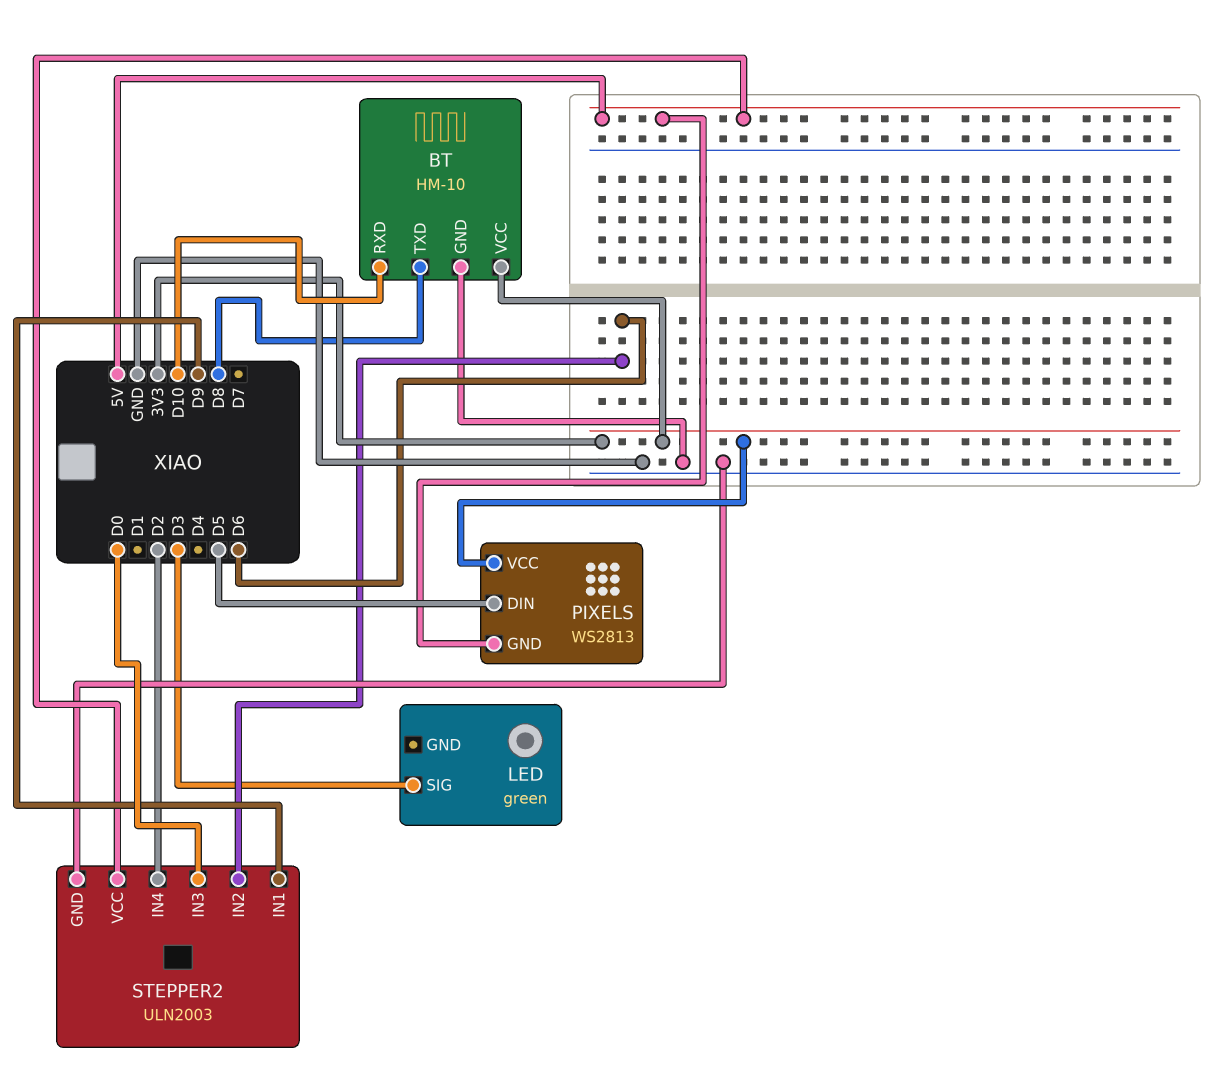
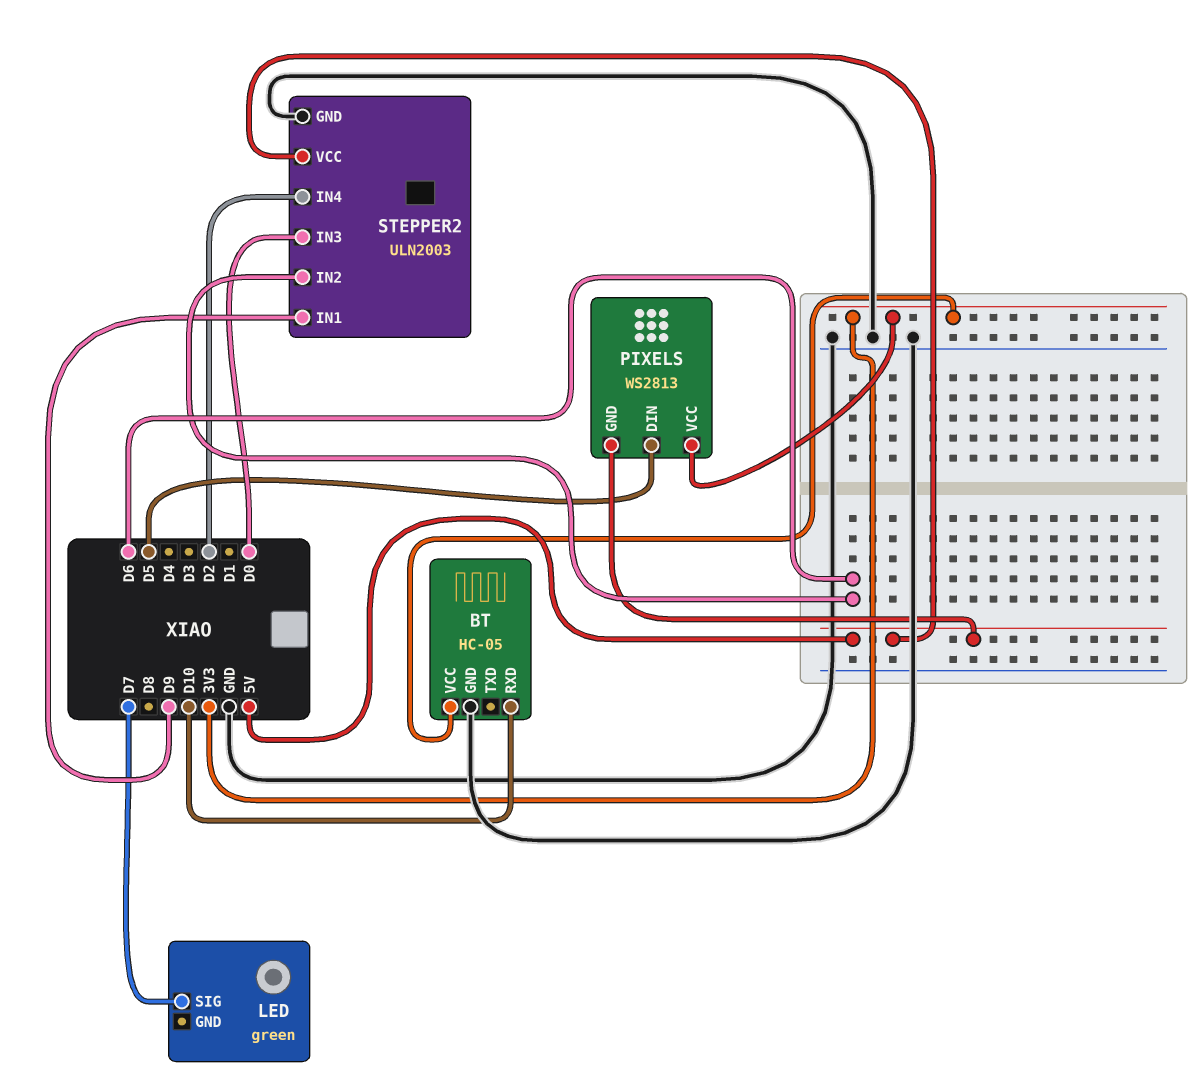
BT: HM-10 -> HC-05
BT pin TXD: D8 -> none
LED pin SIG: D3 -> D7

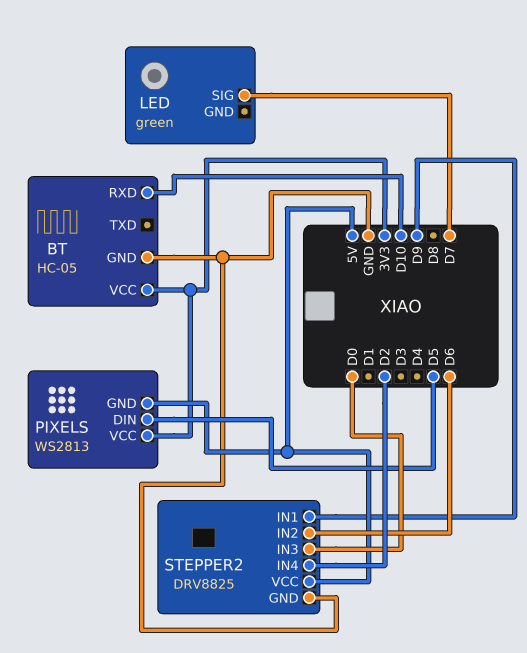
STEPPER2: ULN2003 -> DRV8825

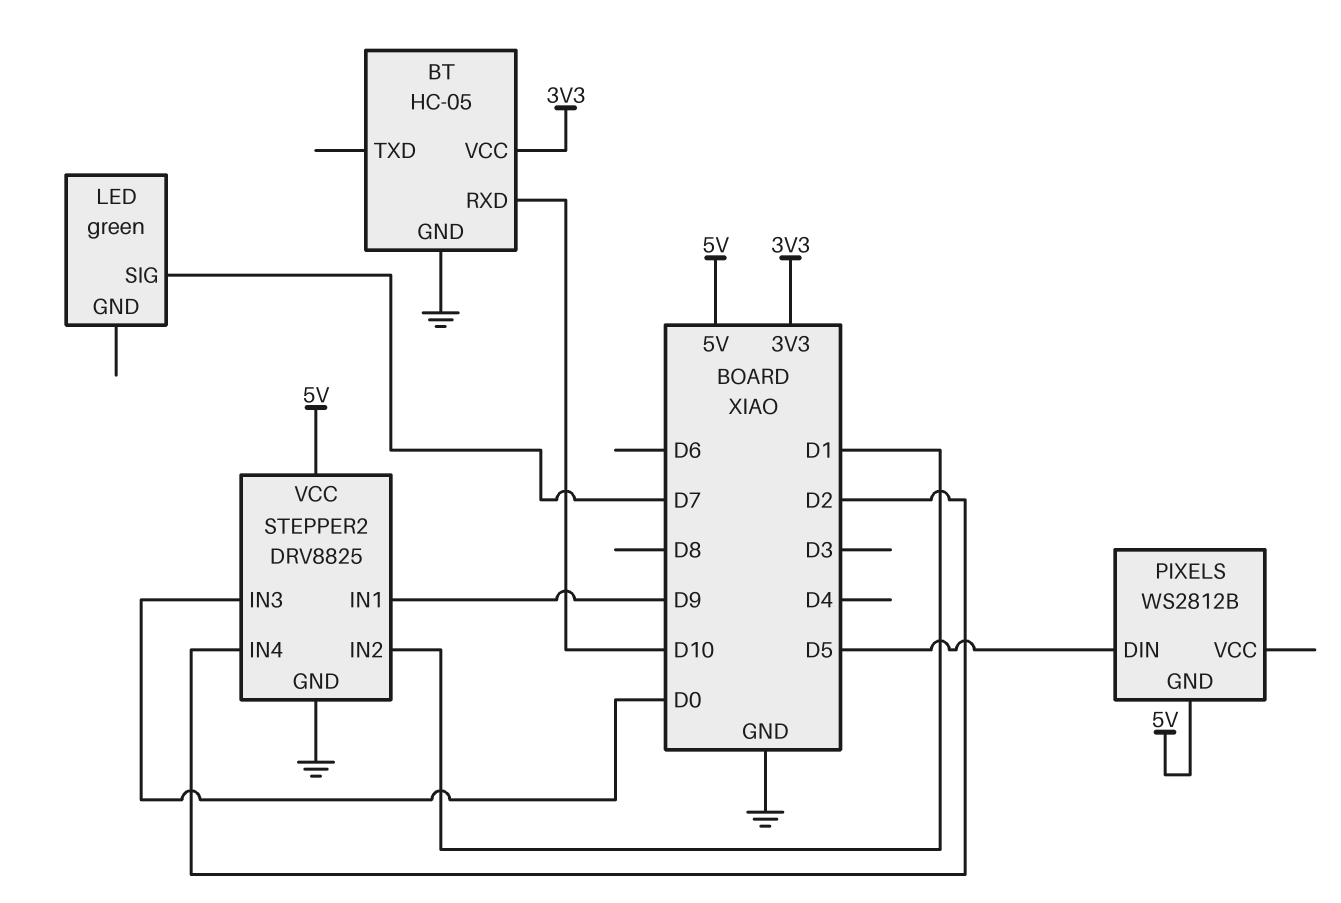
PIXELS: WS2813 -> WS2812B
PIXELS pin VCC: 3V3 -> none
STEPPER2 pin IN2: D6 -> D1

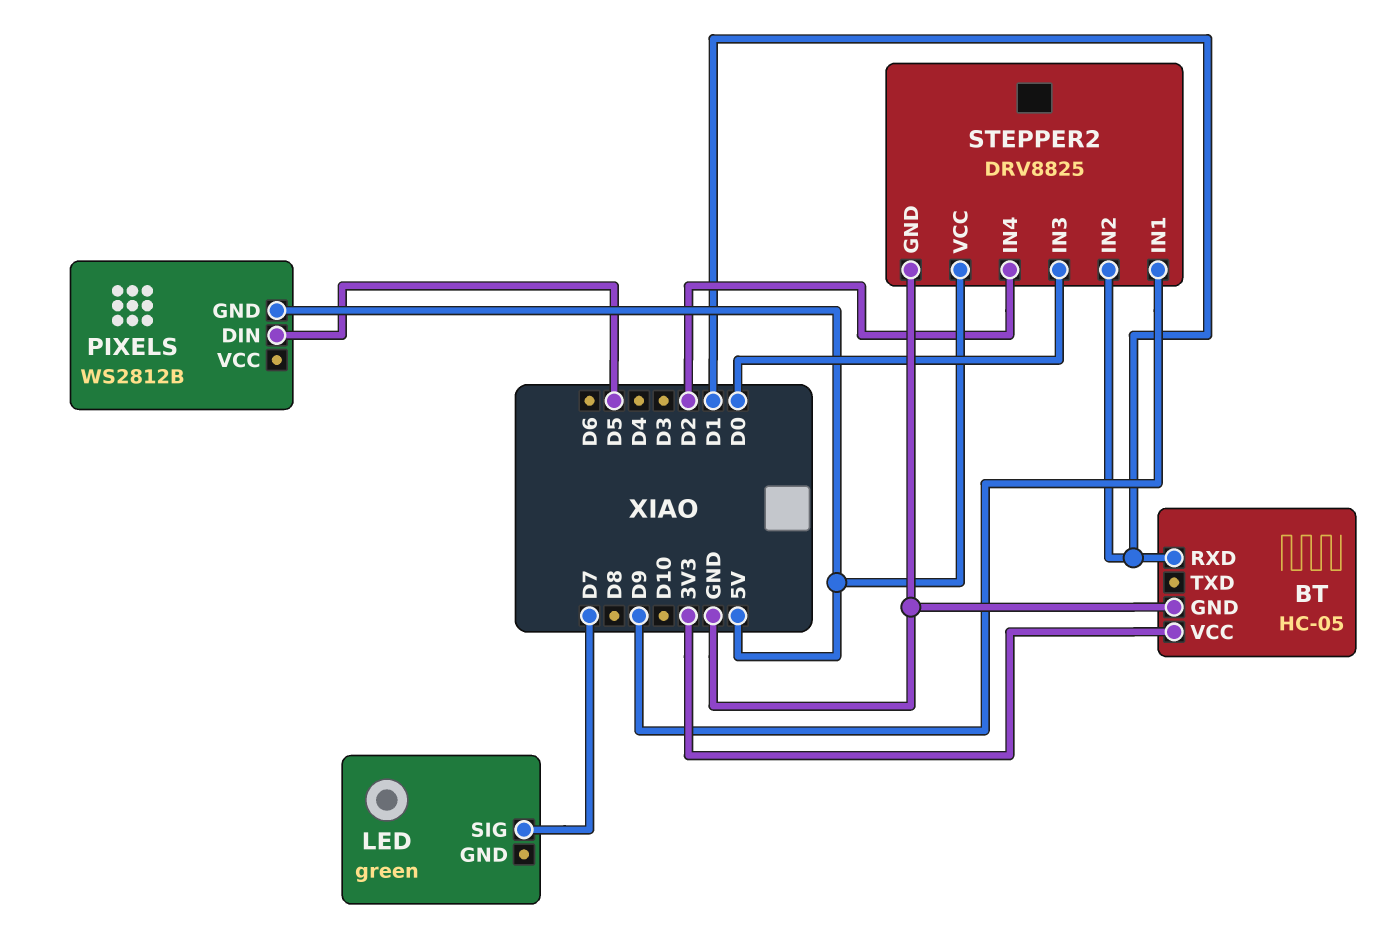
BT pin RXD: D10 -> D1

